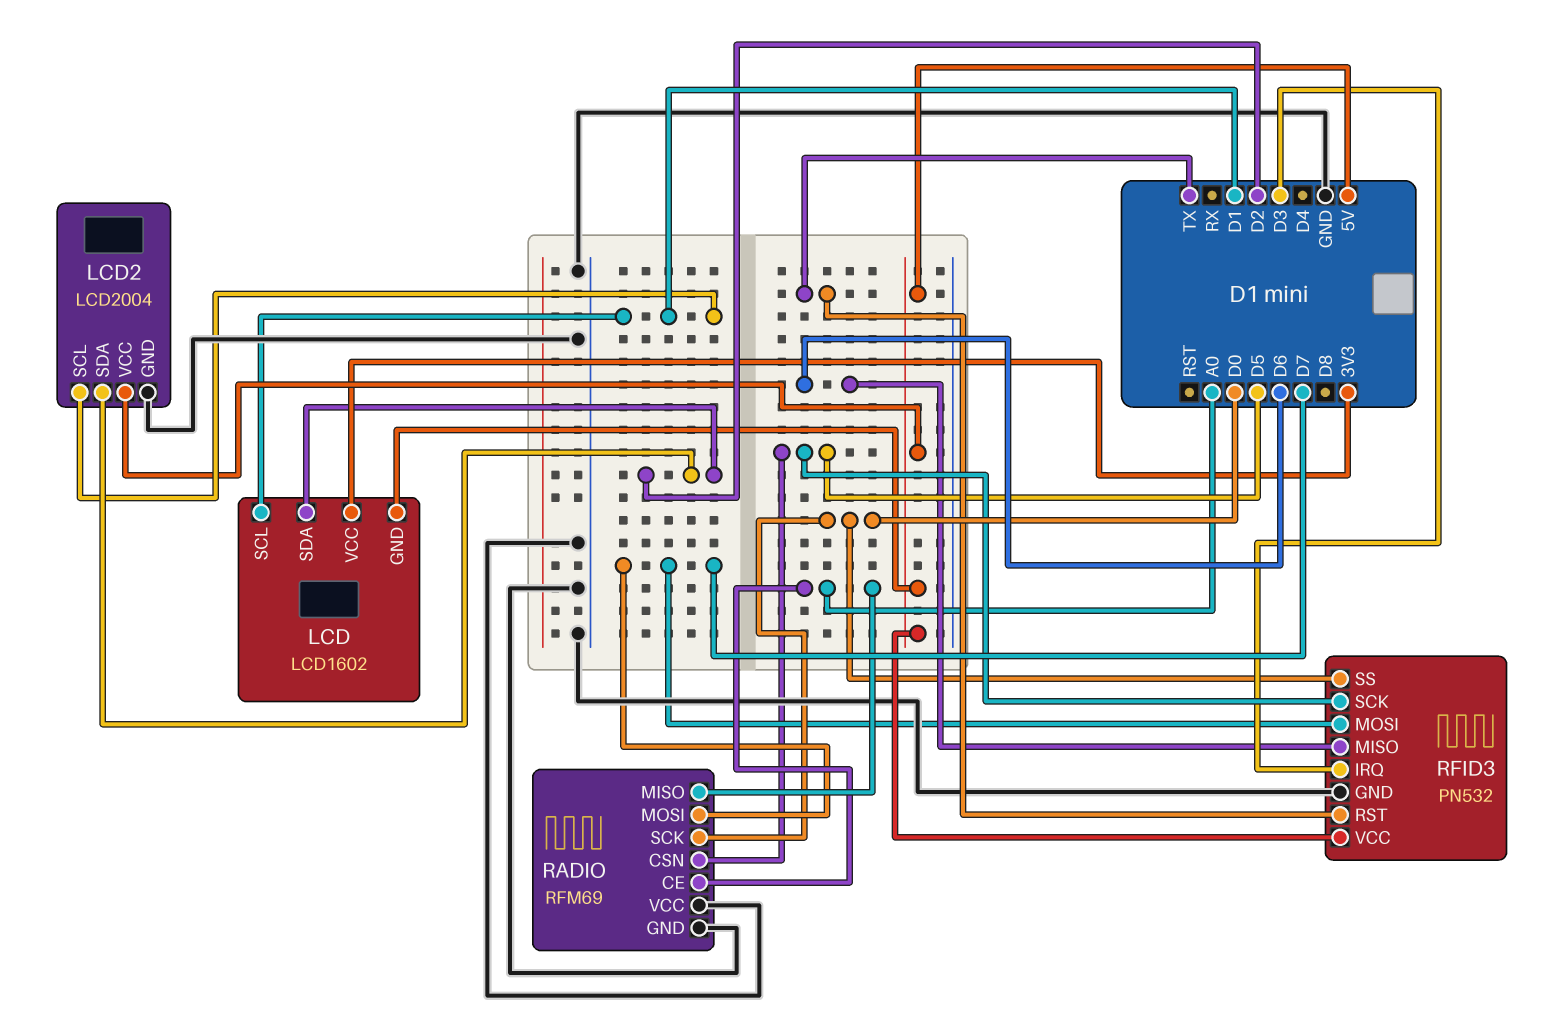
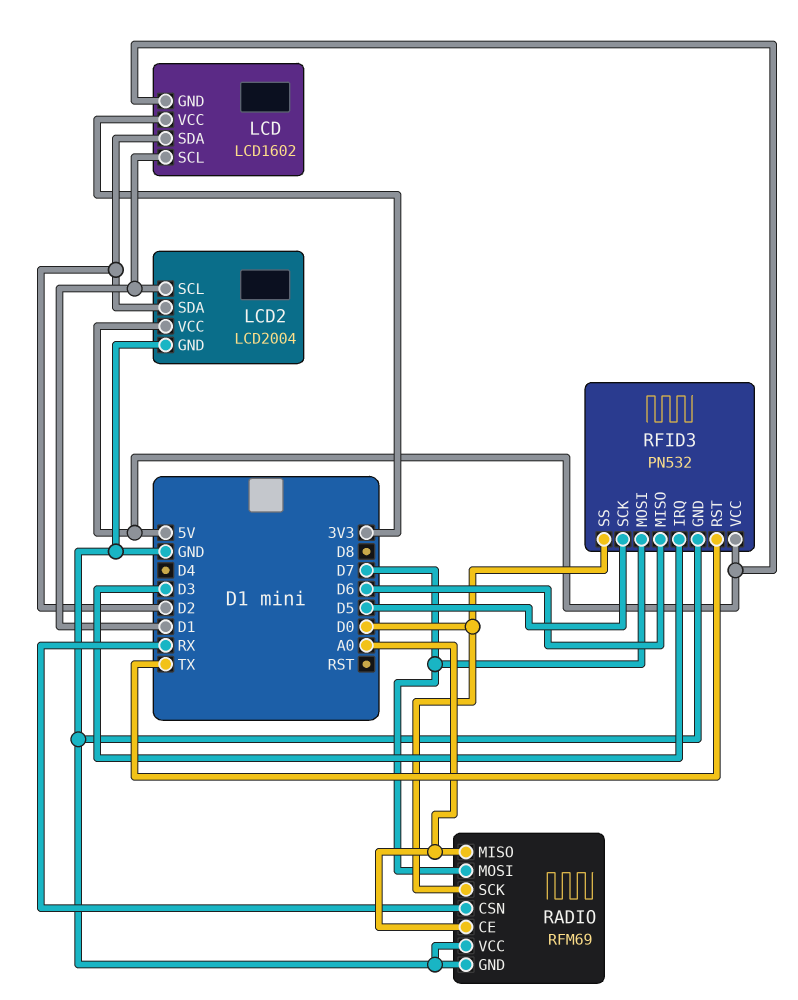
RADIO pin CSN: D5 -> RX

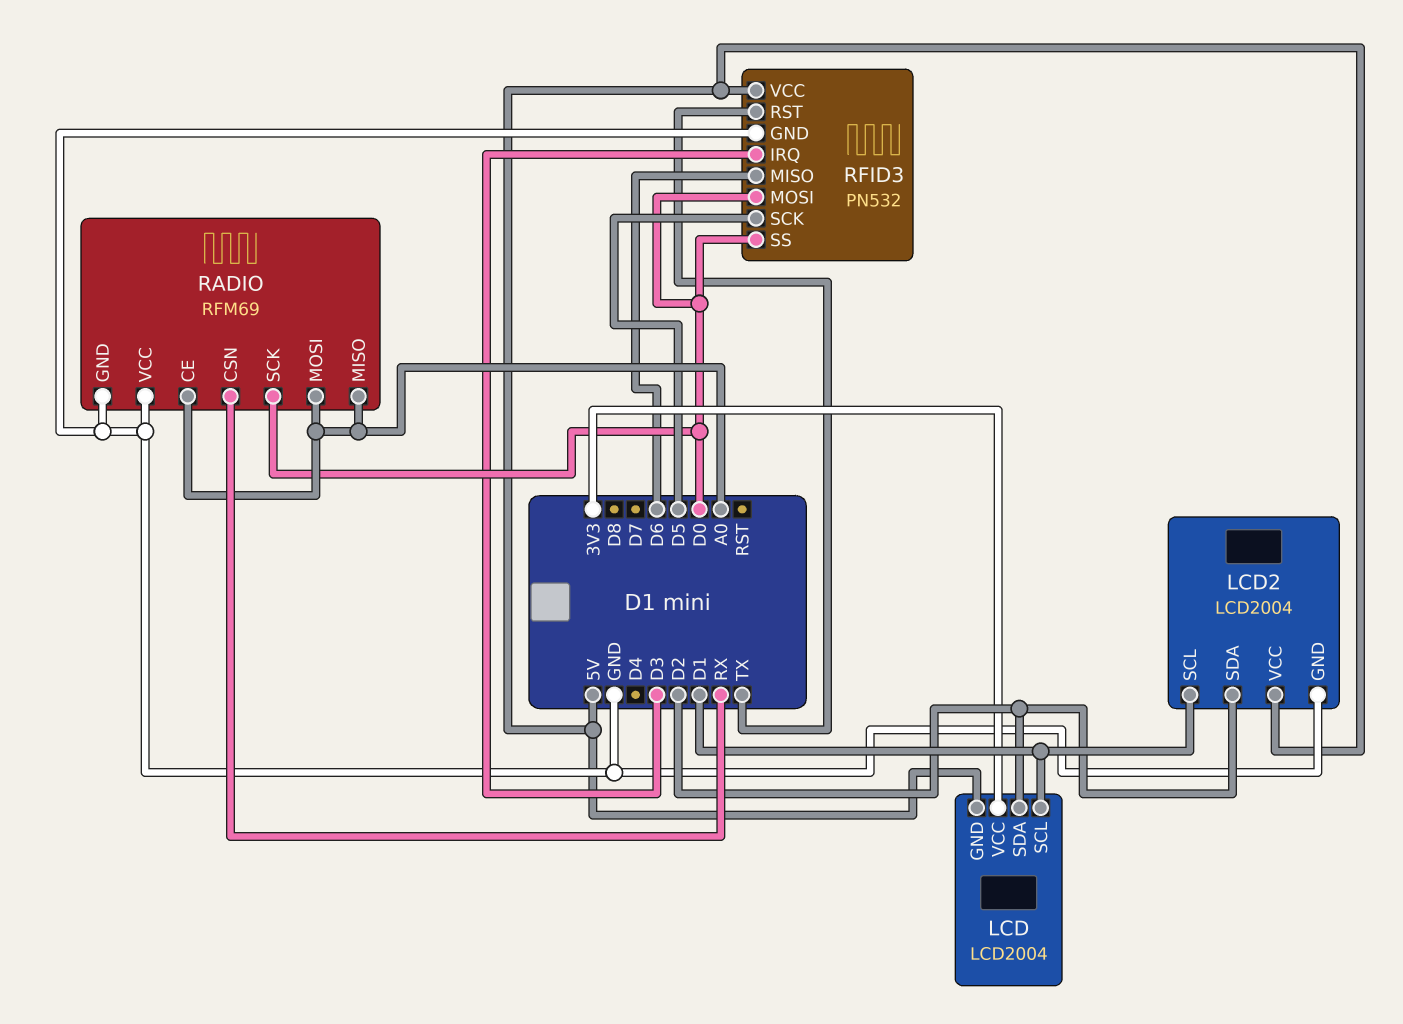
LCD: LCD1602 -> LCD2004
RADIO pin MOSI: D7 -> A0
RFID3 pin MOSI: D7 -> D0

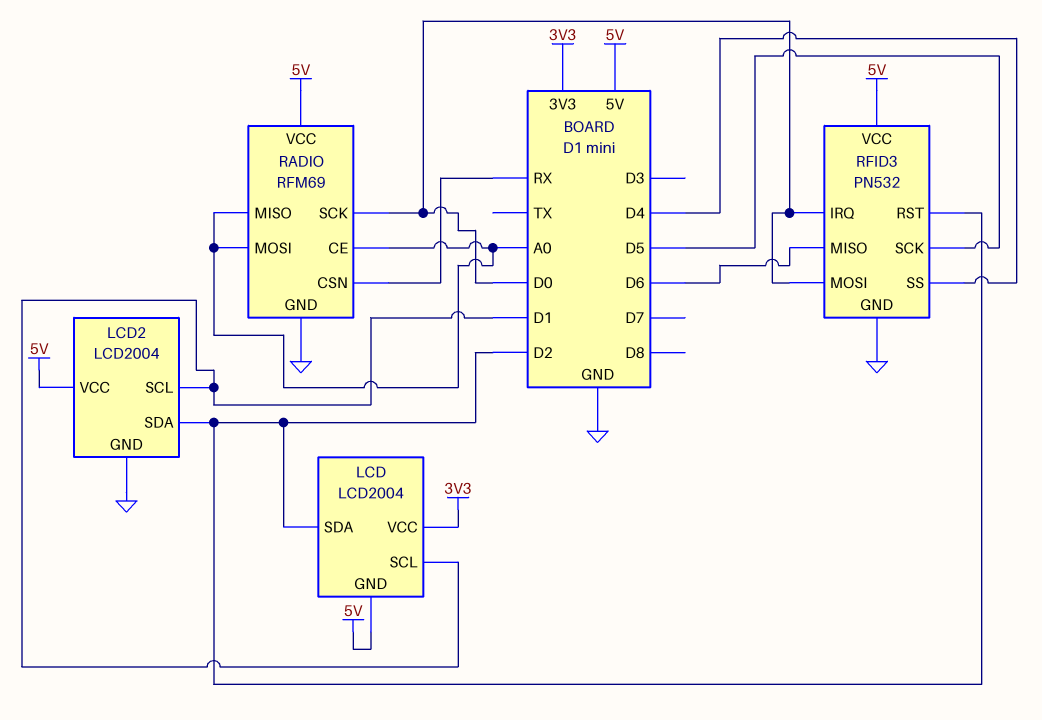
RADIO pin VCC: GND -> 5V
RFID3 pin IRQ: D3 -> D0
RFID3 pin RST: TX -> D2
RFID3 pin SS: D0 -> D4

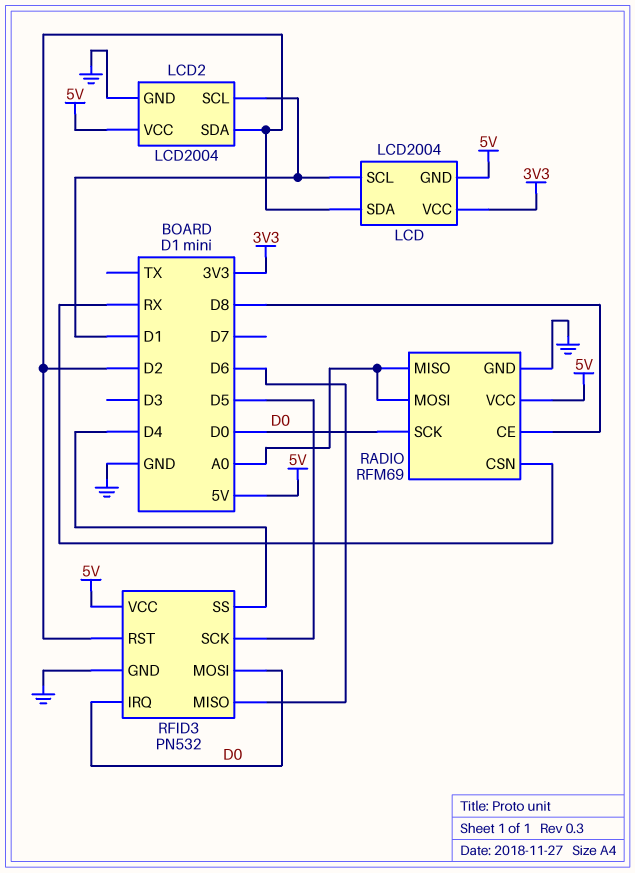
RADIO pin CE: A0 -> D8

